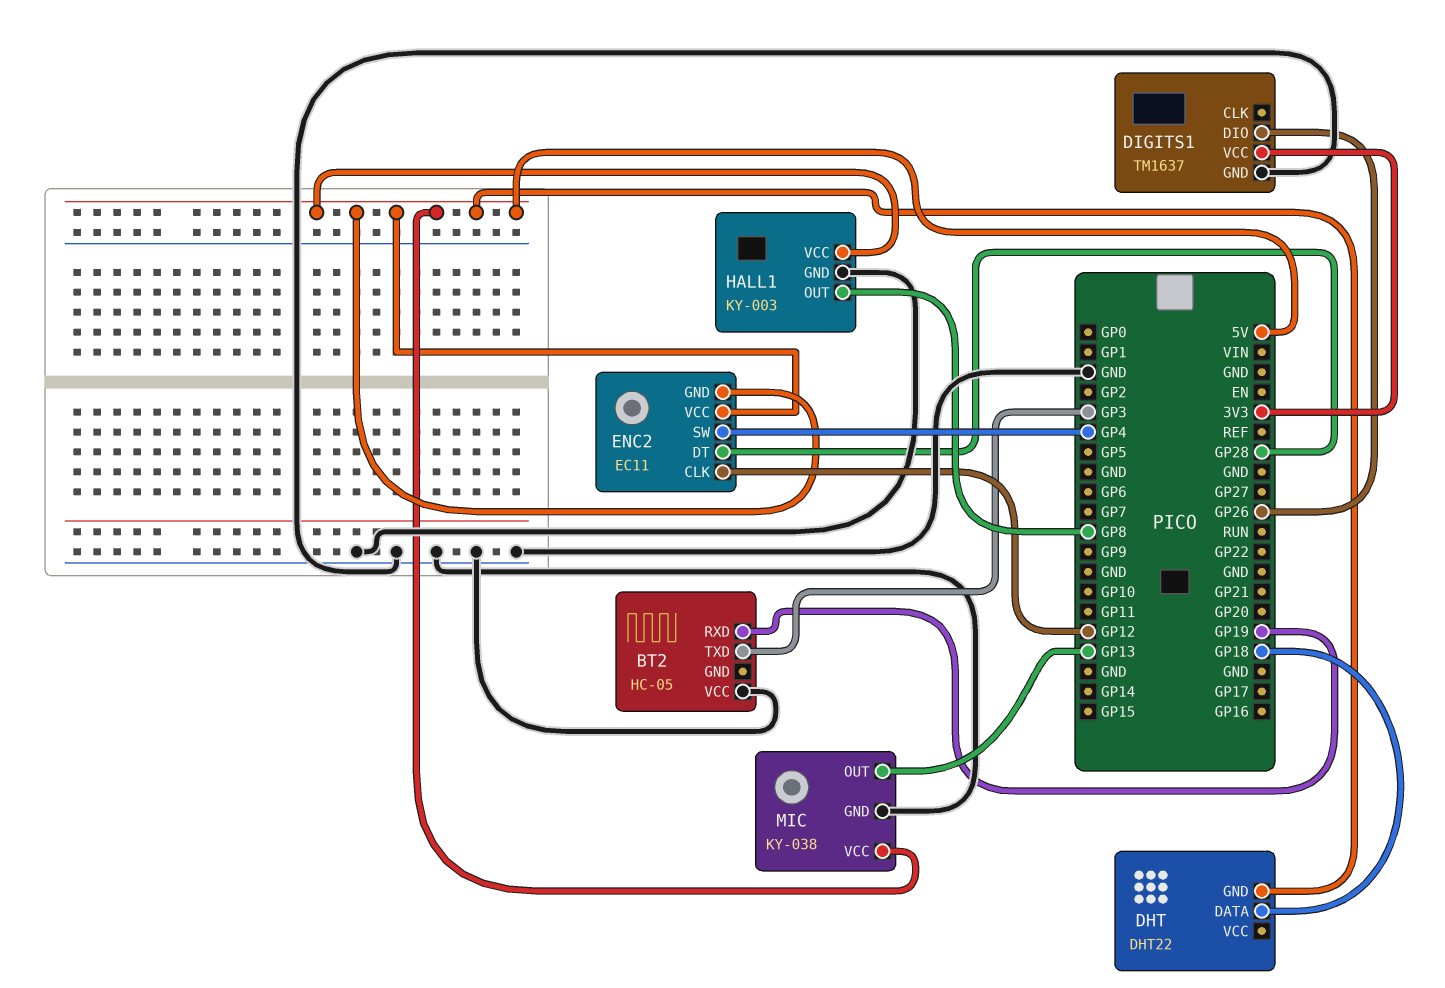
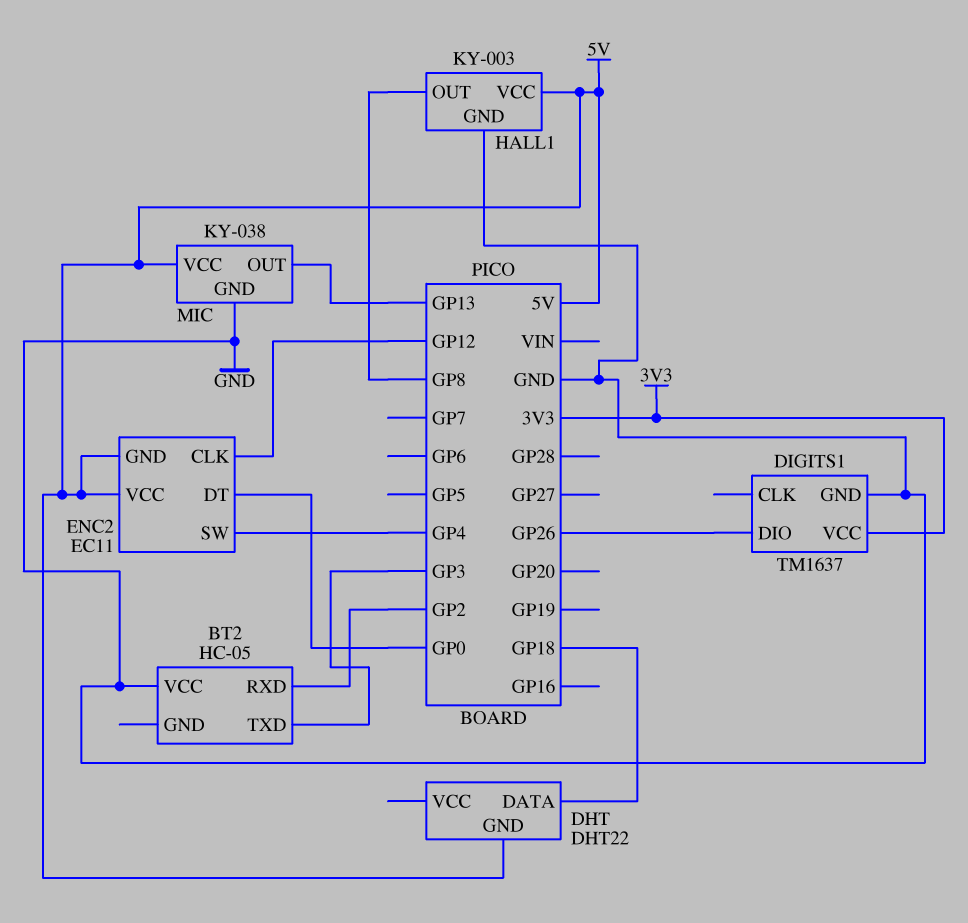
BT2 pin RXD: GP19 -> GP2
ENC2 pin DT: GP28 -> GP0

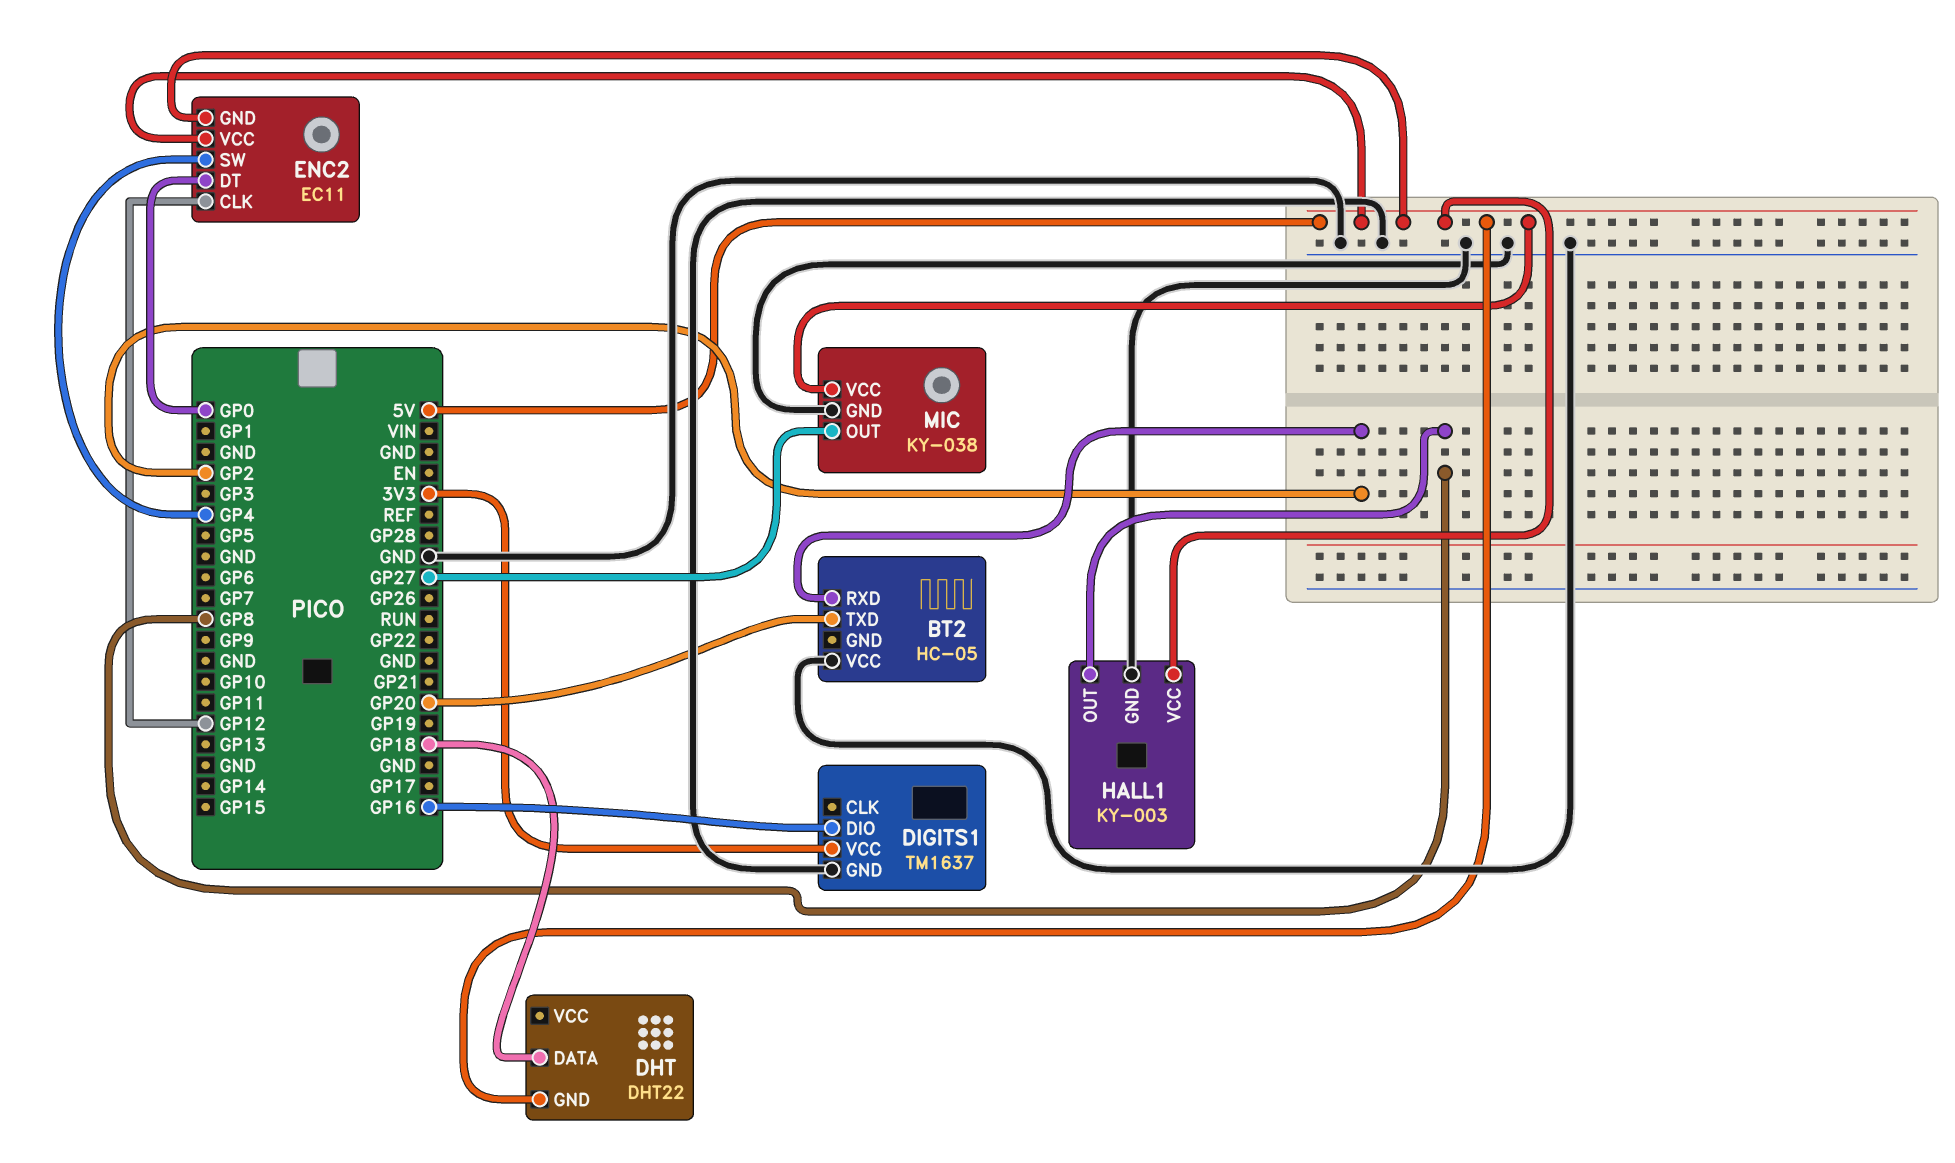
BT2 pin TXD: GP3 -> GP20
DIGITS1 pin DIO: GP26 -> GP16
MIC pin OUT: GP13 -> GP27

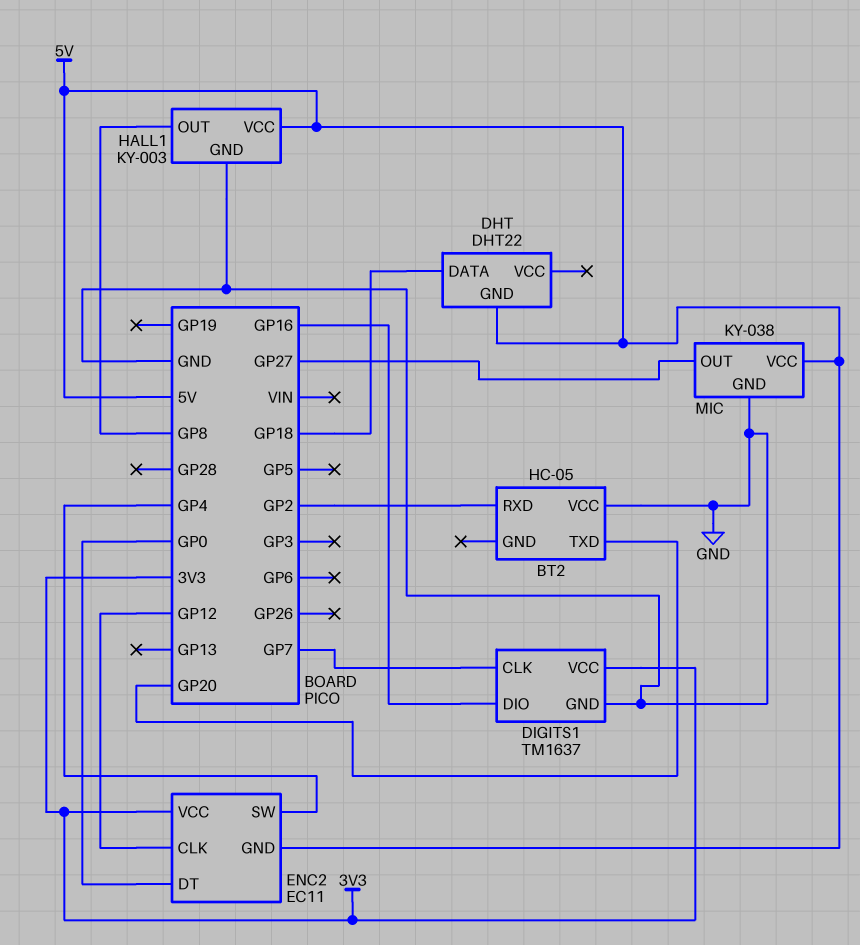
DIGITS1 pin CLK: none -> GP7
ENC2 pin VCC: 5V -> 3V3

